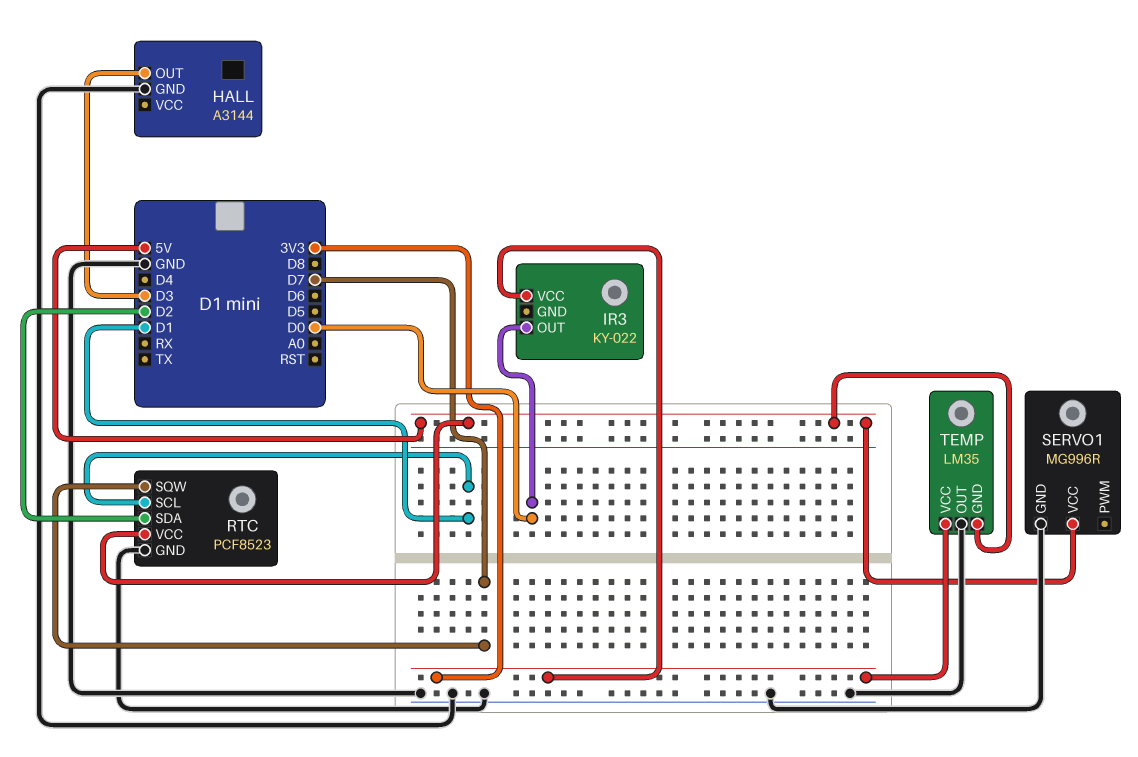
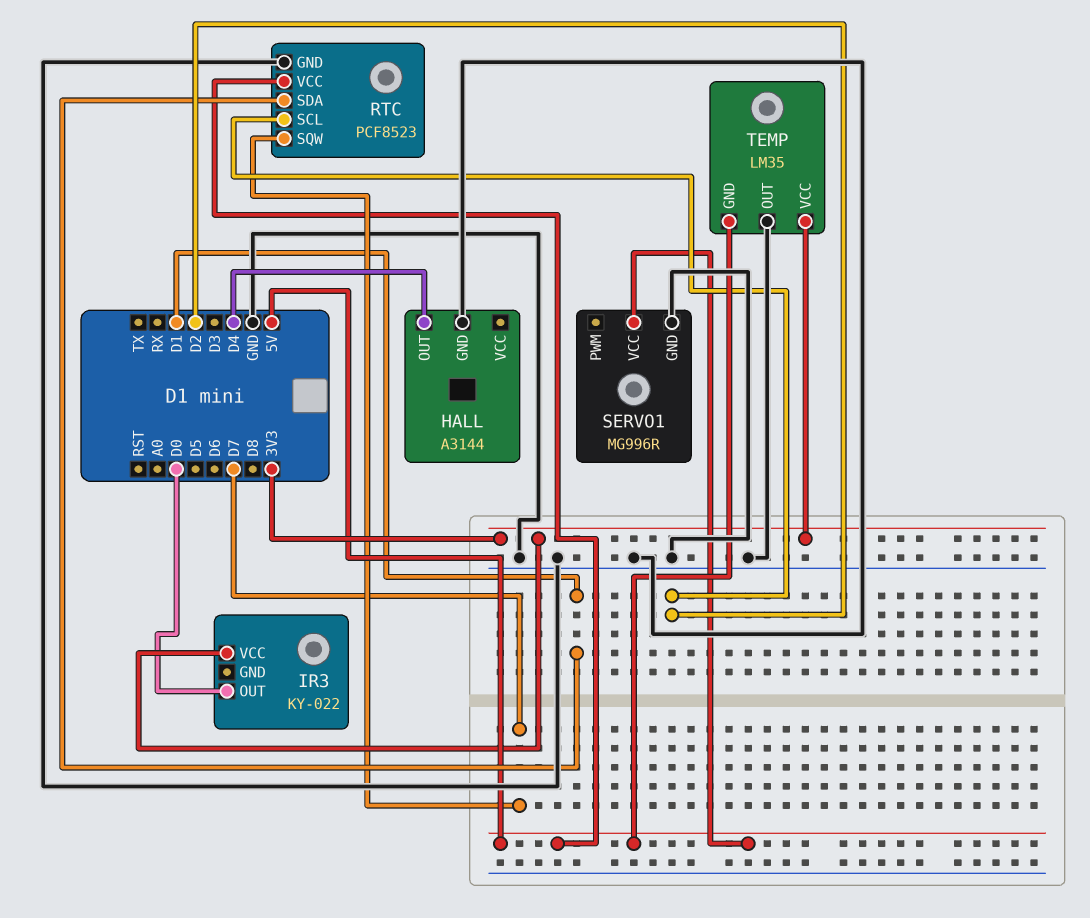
HALL pin OUT: D3 -> D4
RTC pin SCL: D1 -> D2
RTC pin SDA: D2 -> D1

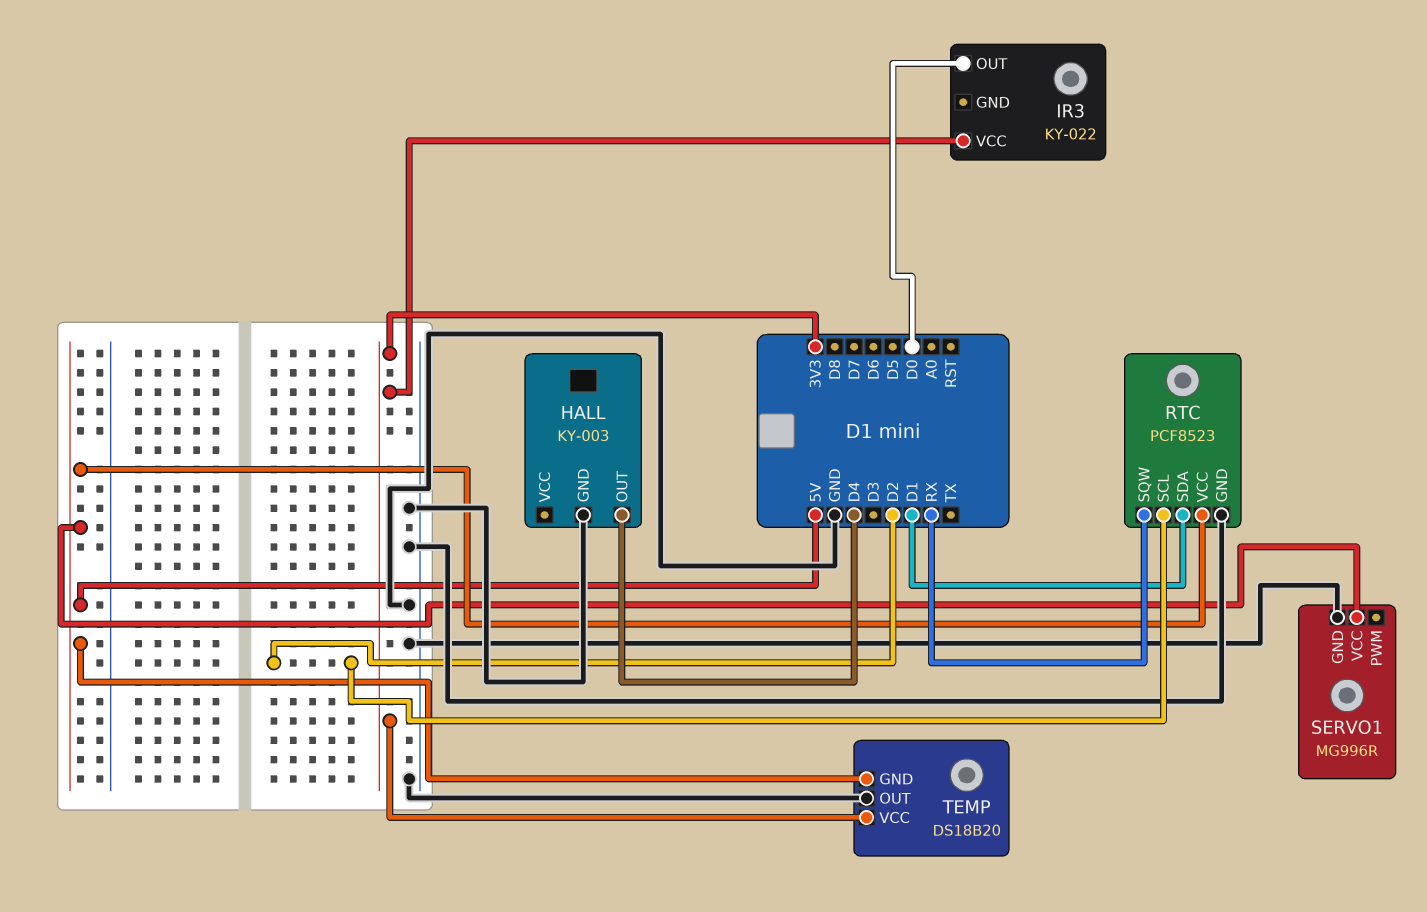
HALL: A3144 -> KY-003
RTC pin SQW: D7 -> RX
TEMP: LM35 -> DS18B20

